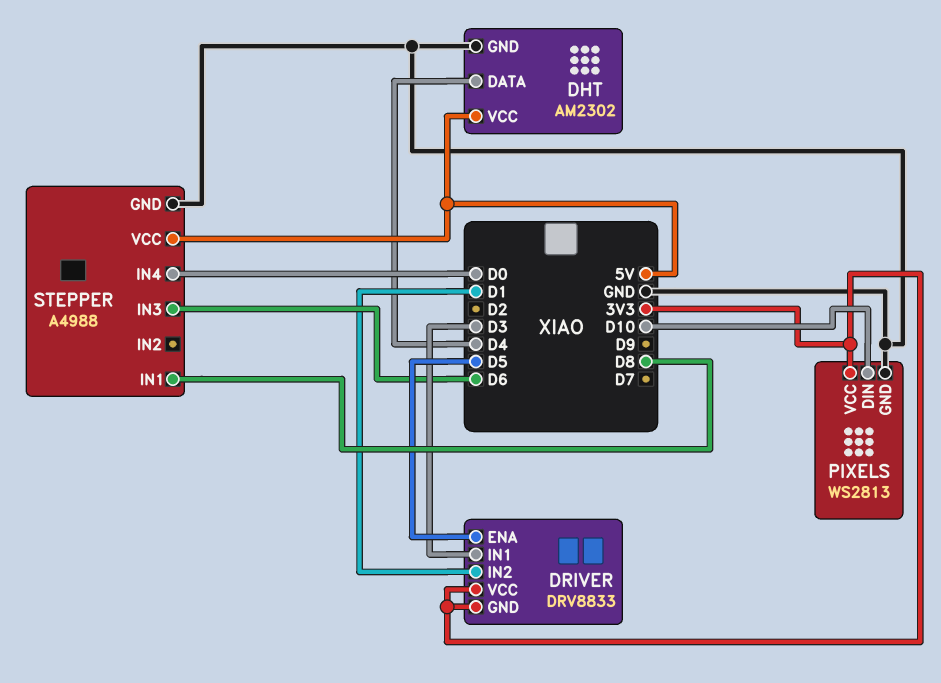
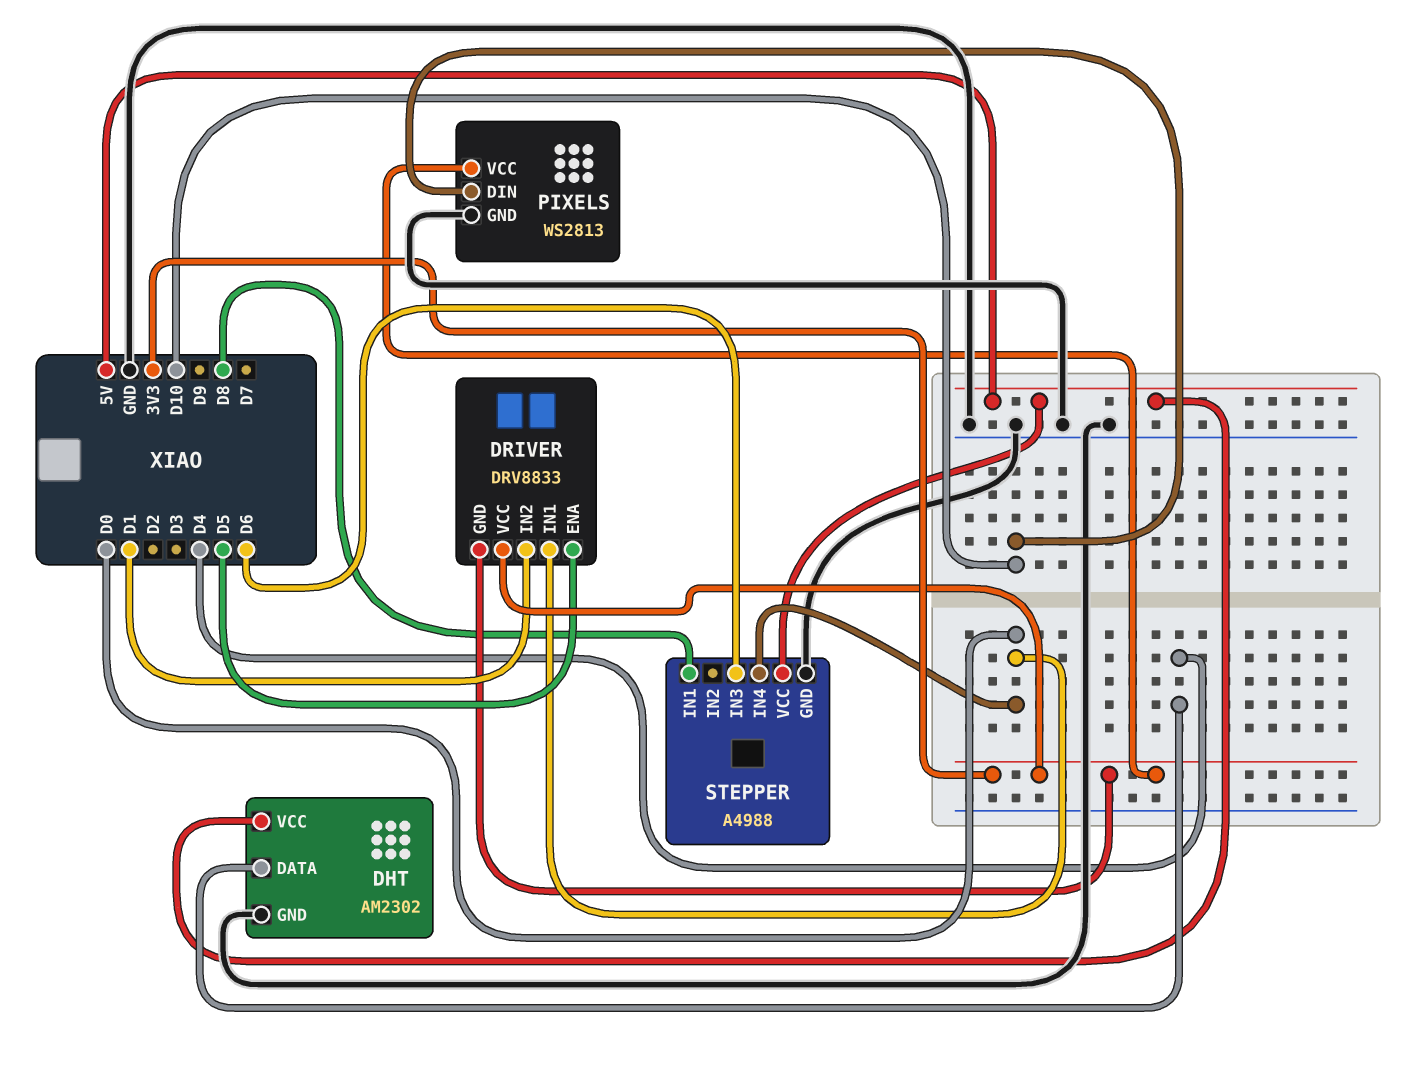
DRIVER pin IN1: D3 -> D0

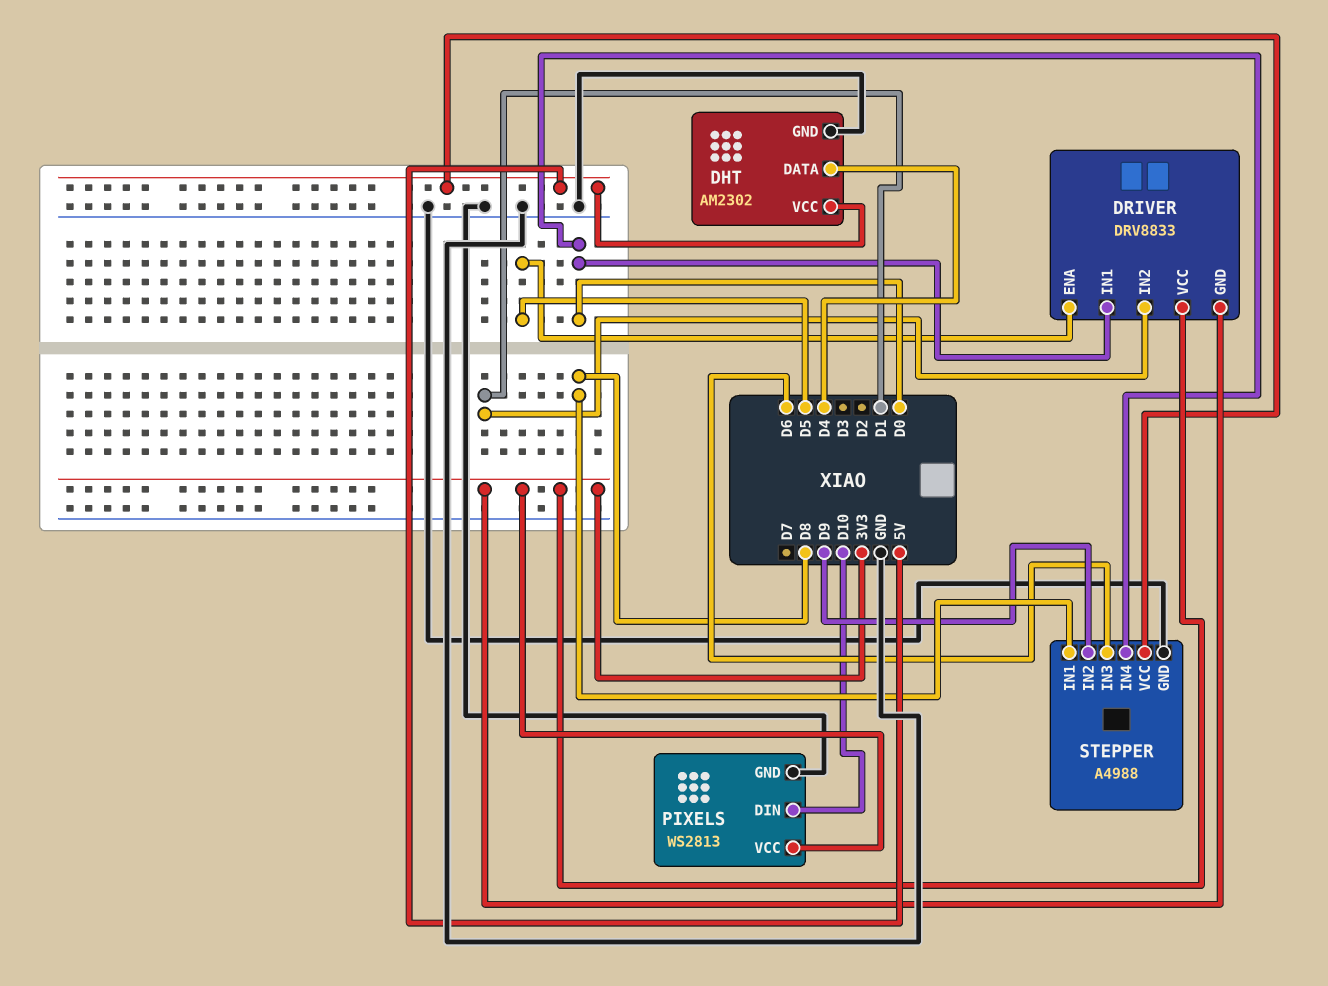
STEPPER pin IN2: none -> D9

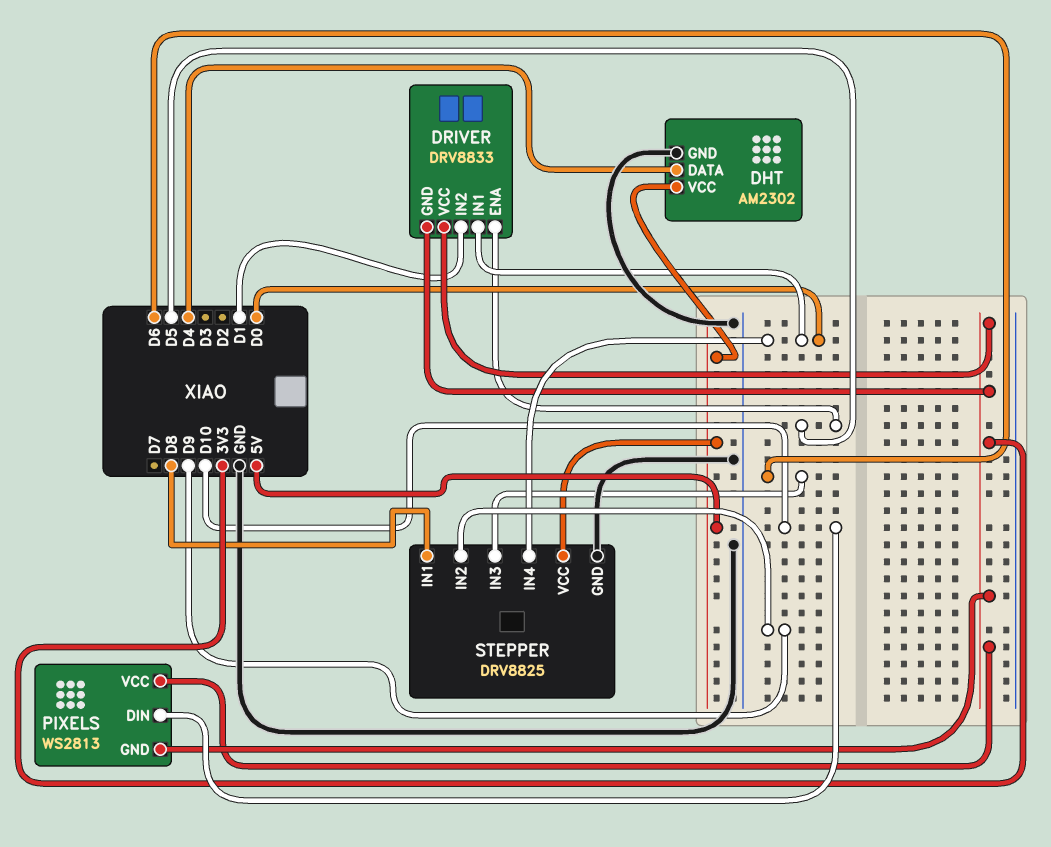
PIXELS pin GND: GND -> 3V3
STEPPER: A4988 -> DRV8825

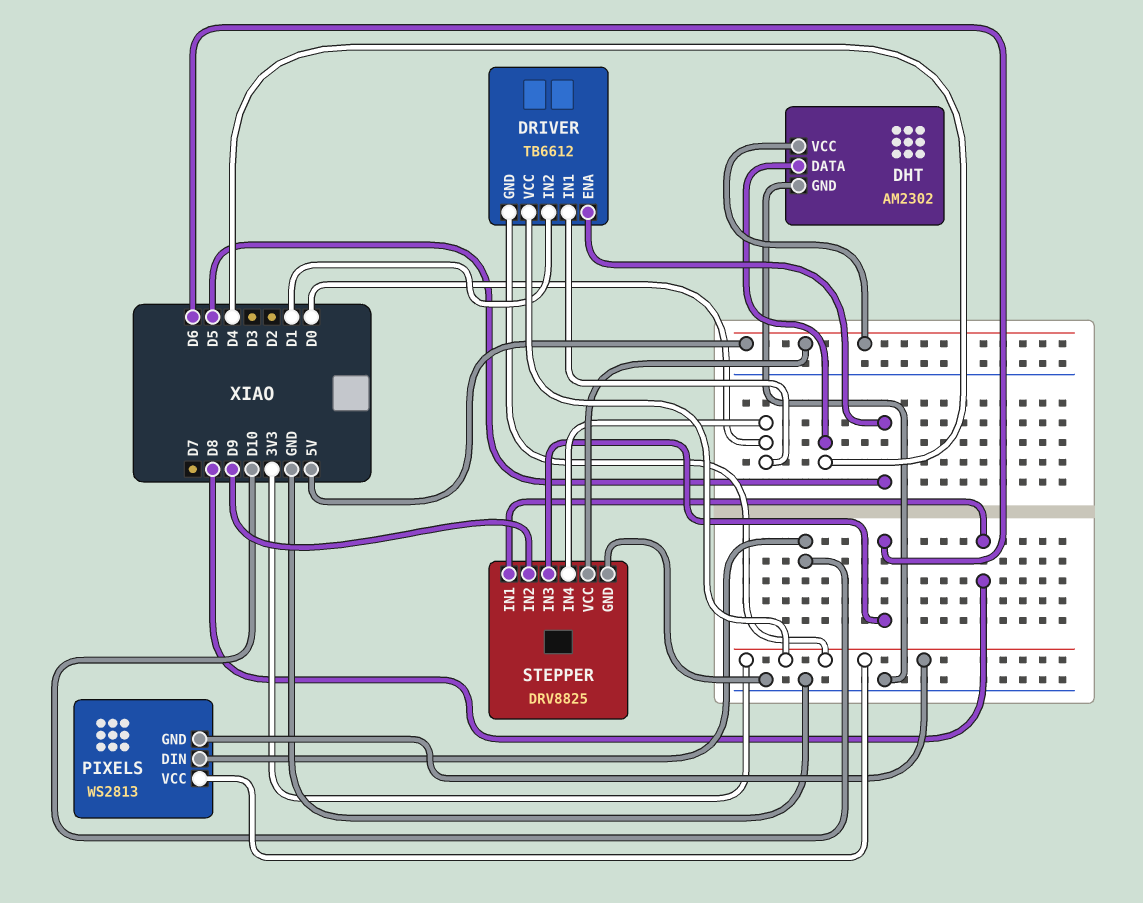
DRIVER: DRV8833 -> TB6612

